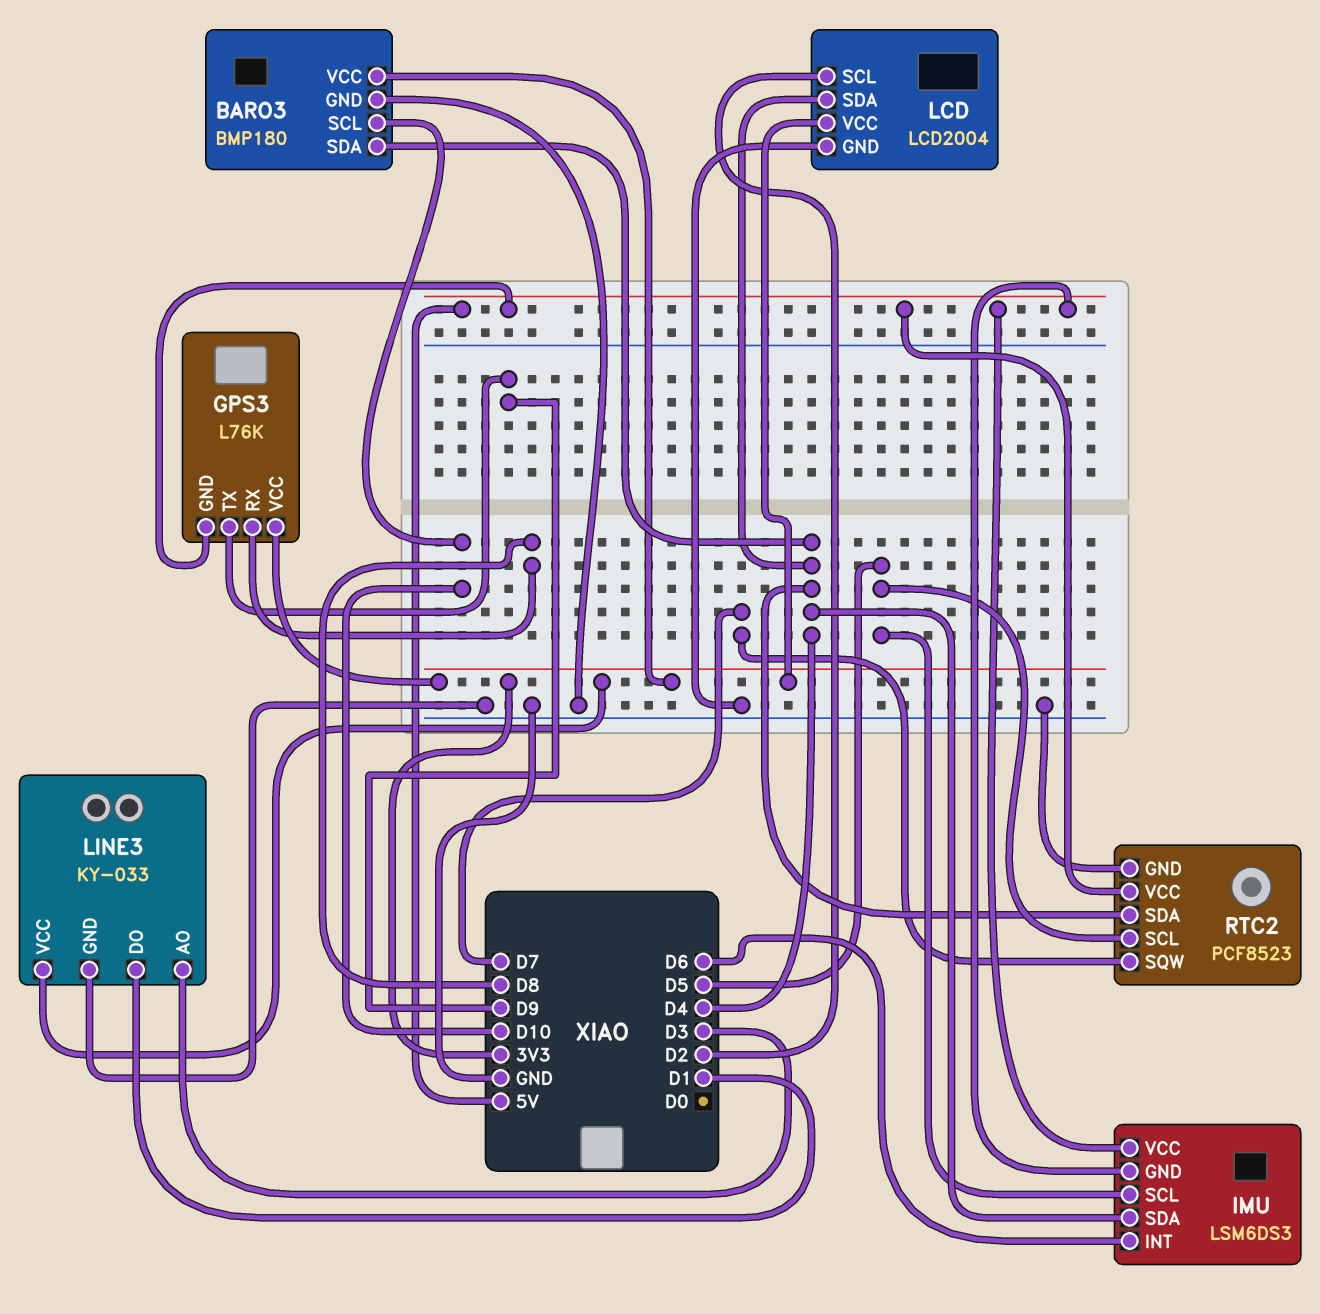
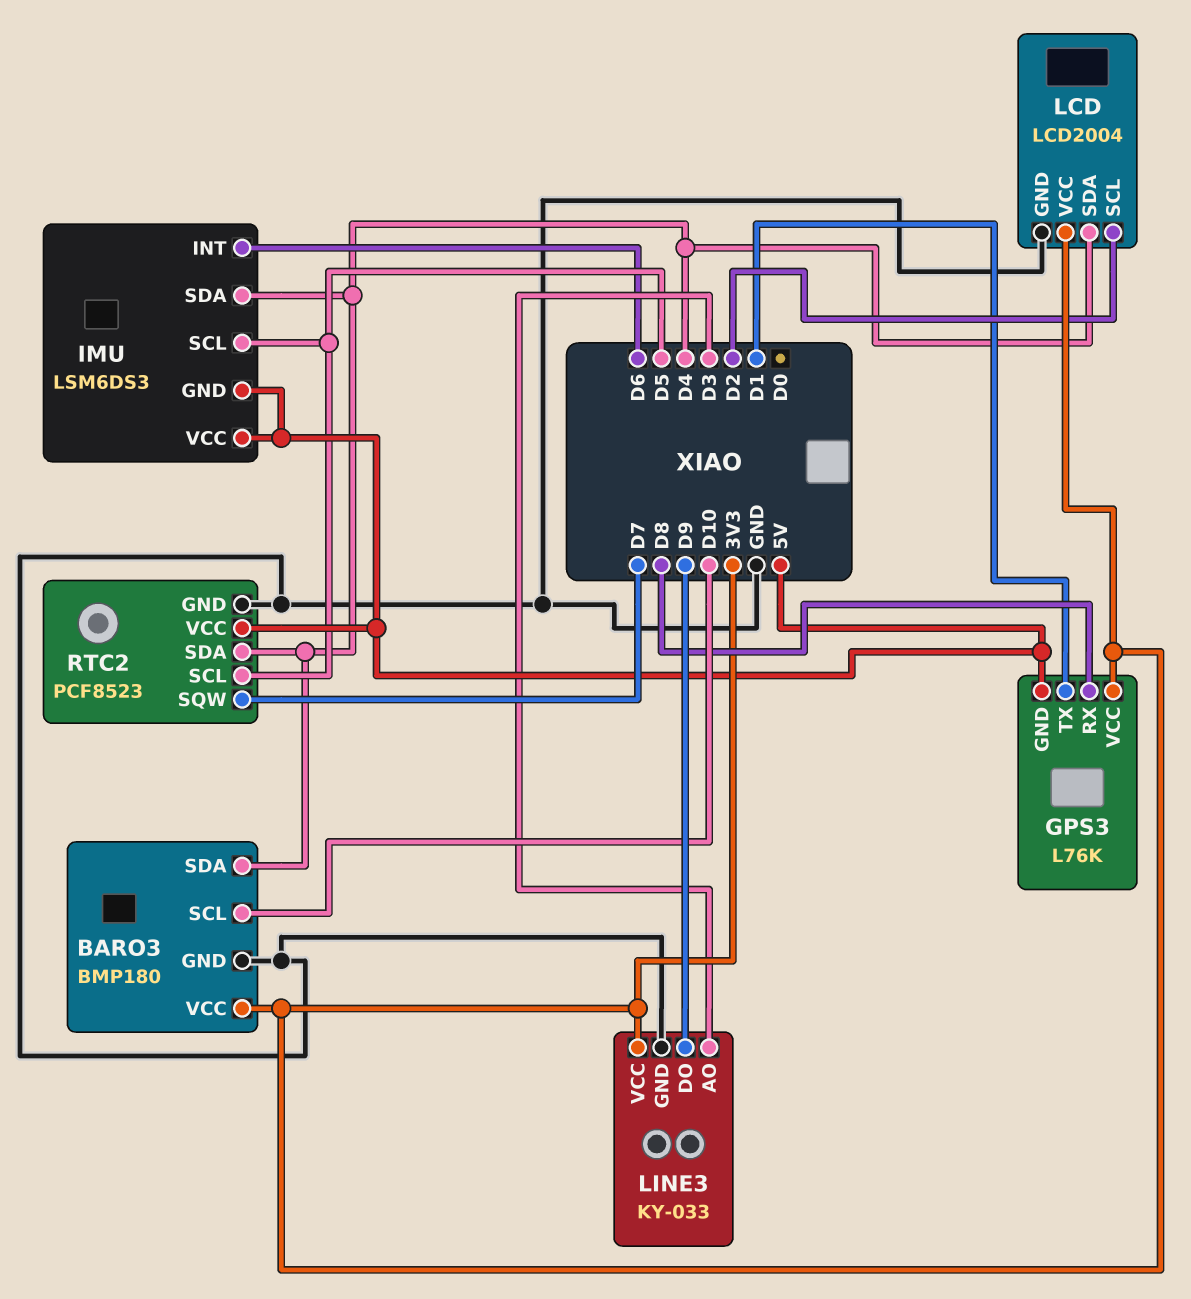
GPS3 pin TX: D9 -> D1
LINE3 pin DO: D1 -> D9

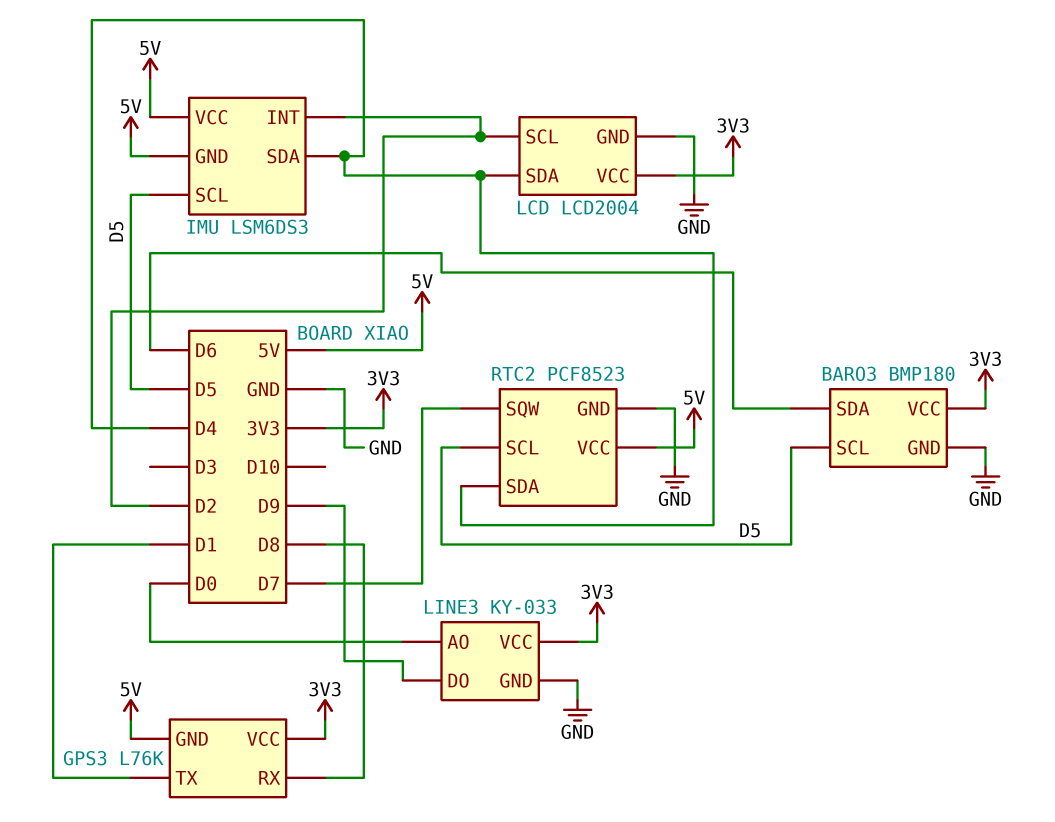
BARO3 pin SCL: D10 -> D5
BARO3 pin SDA: D4 -> D6
IMU pin INT: D6 -> D2
LINE3 pin AO: D3 -> D0

